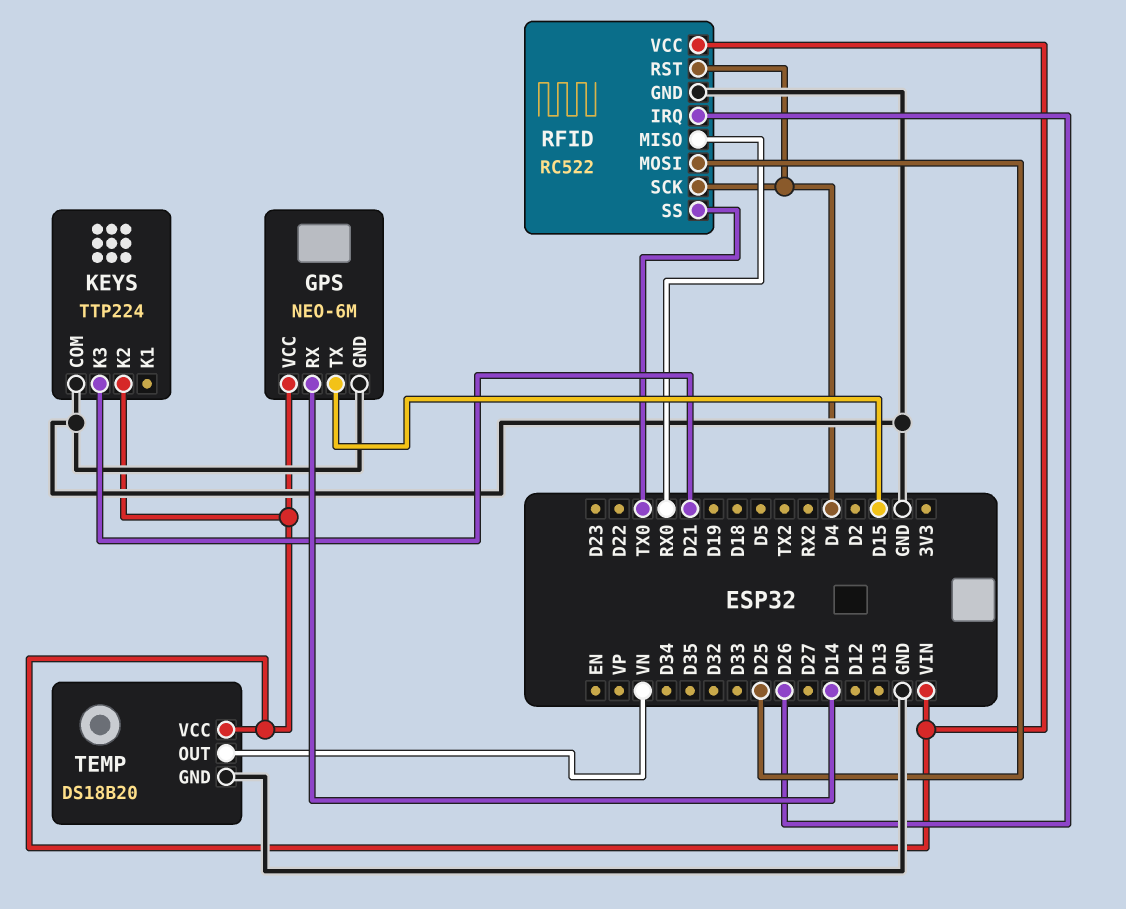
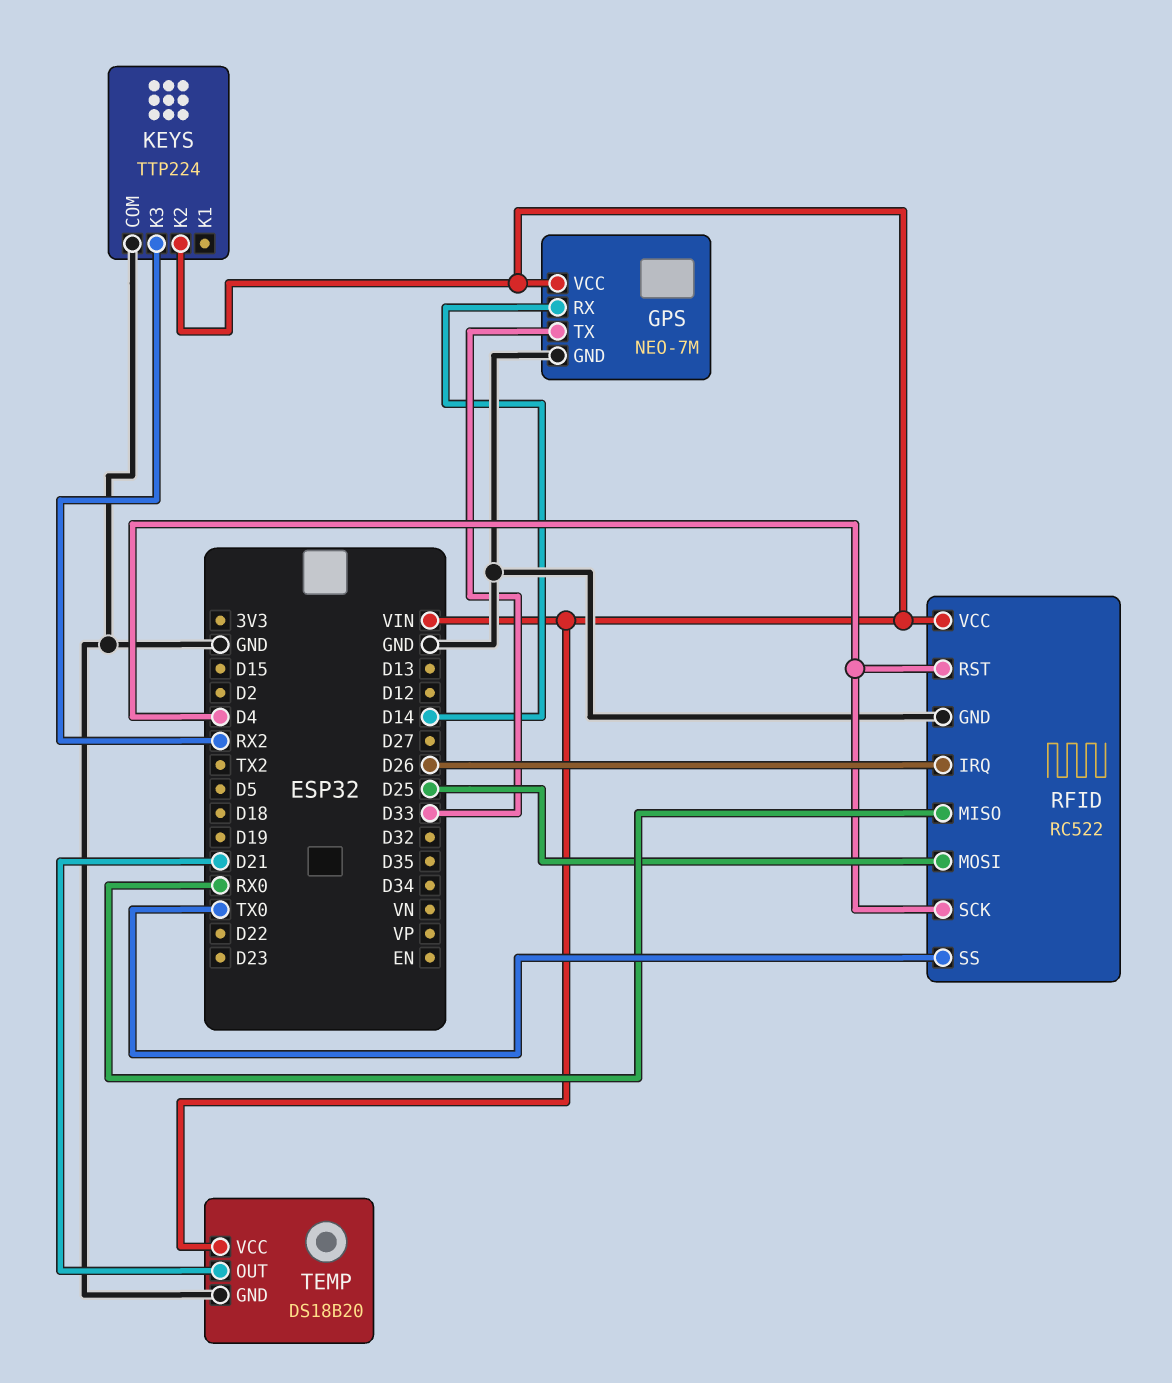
GPS: NEO-6M -> NEO-7M
GPS pin TX: D15 -> D33
KEYS pin K3: D21 -> RX2
TEMP pin OUT: VN -> D21

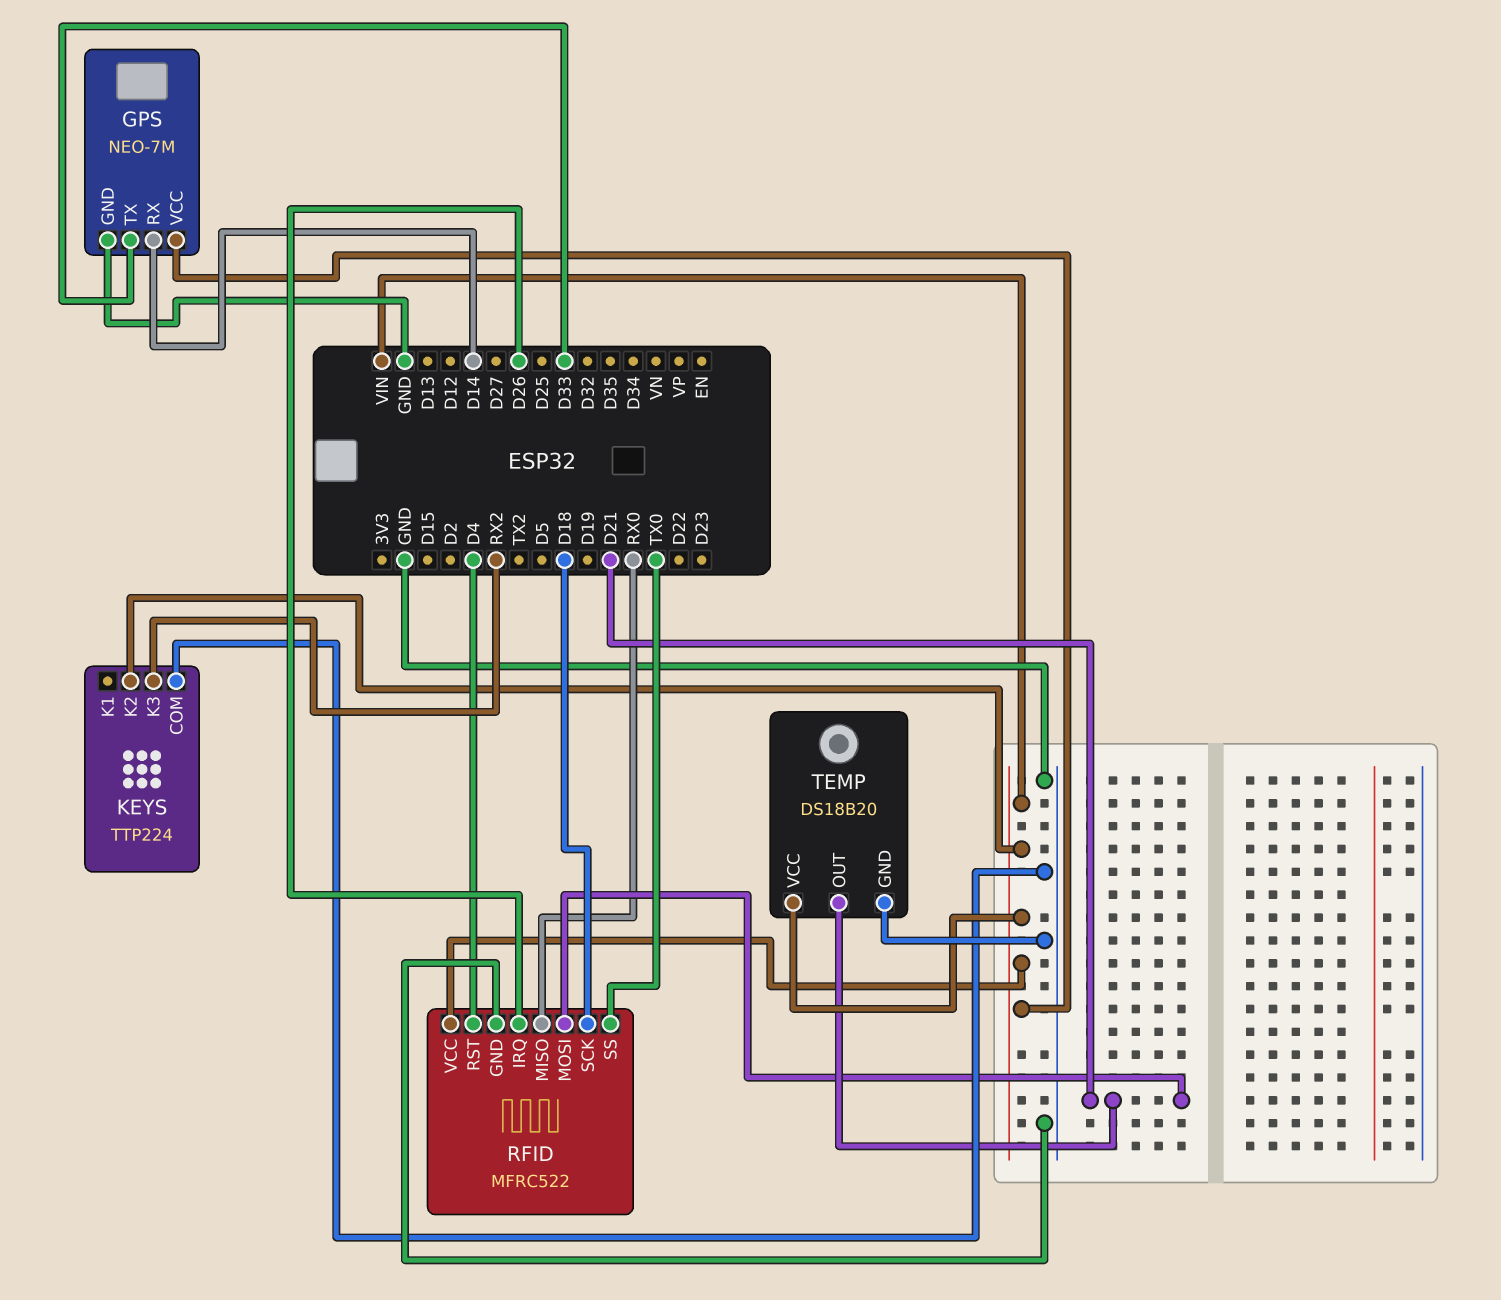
RFID: RC522 -> MFRC522
RFID pin MOSI: D25 -> D21
RFID pin SCK: D4 -> D18

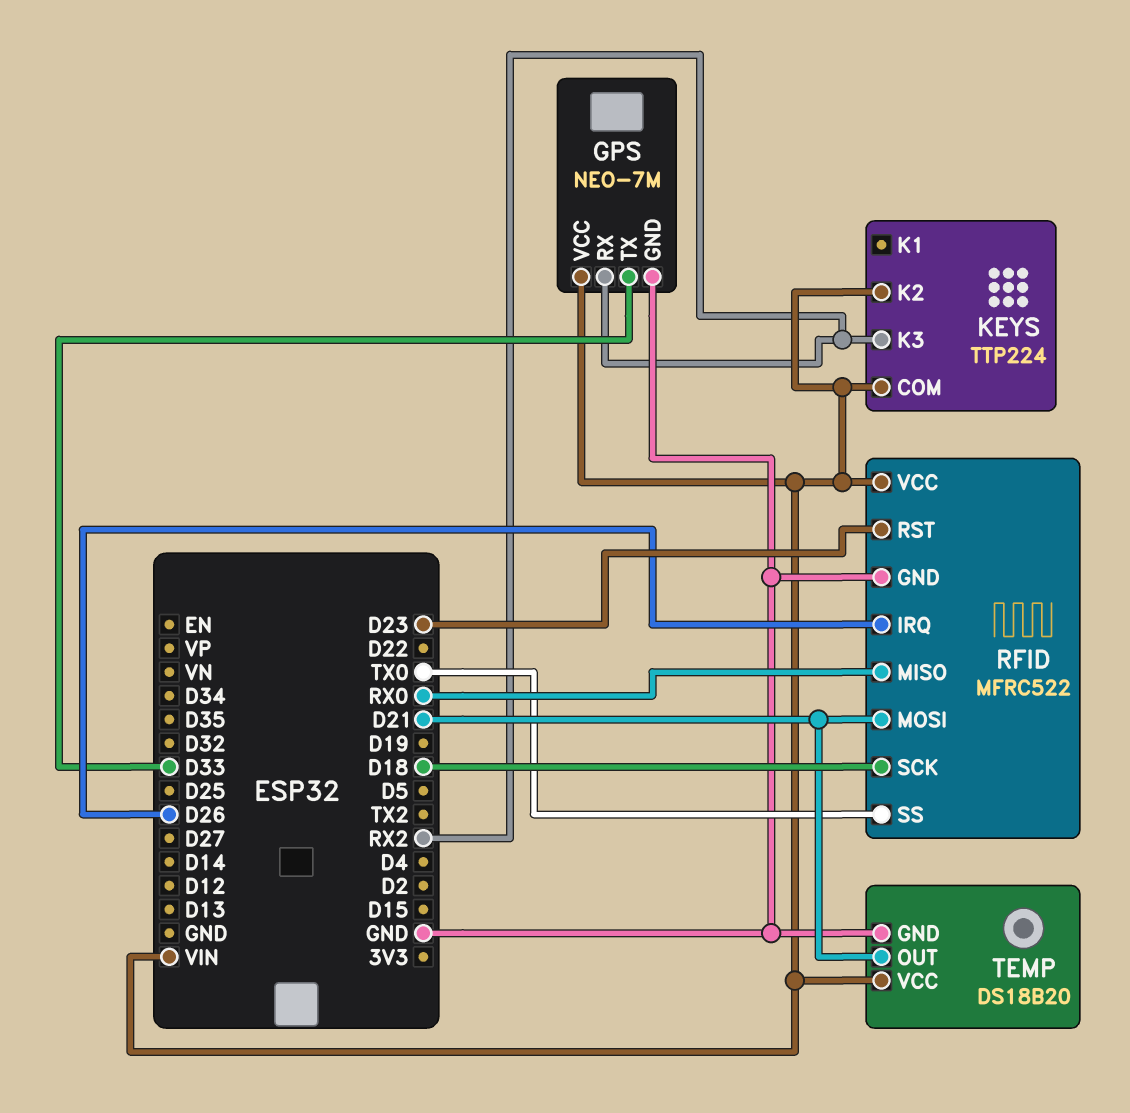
GPS pin RX: D14 -> RX2
KEYS pin COM: GND -> VIN
RFID pin RST: D4 -> D23

